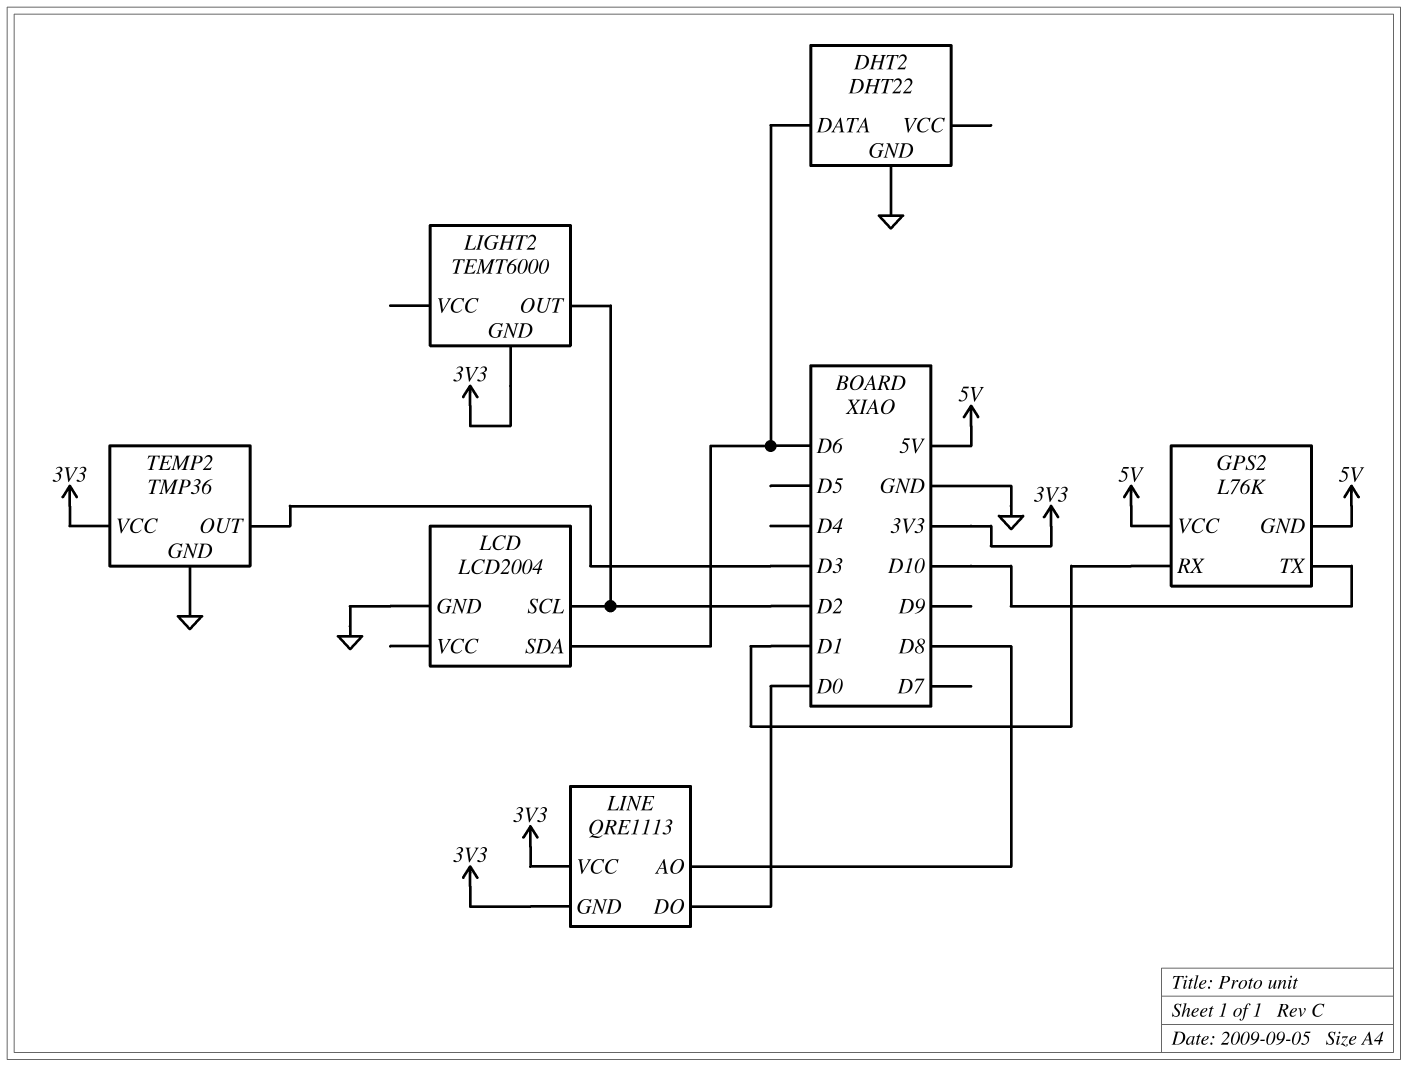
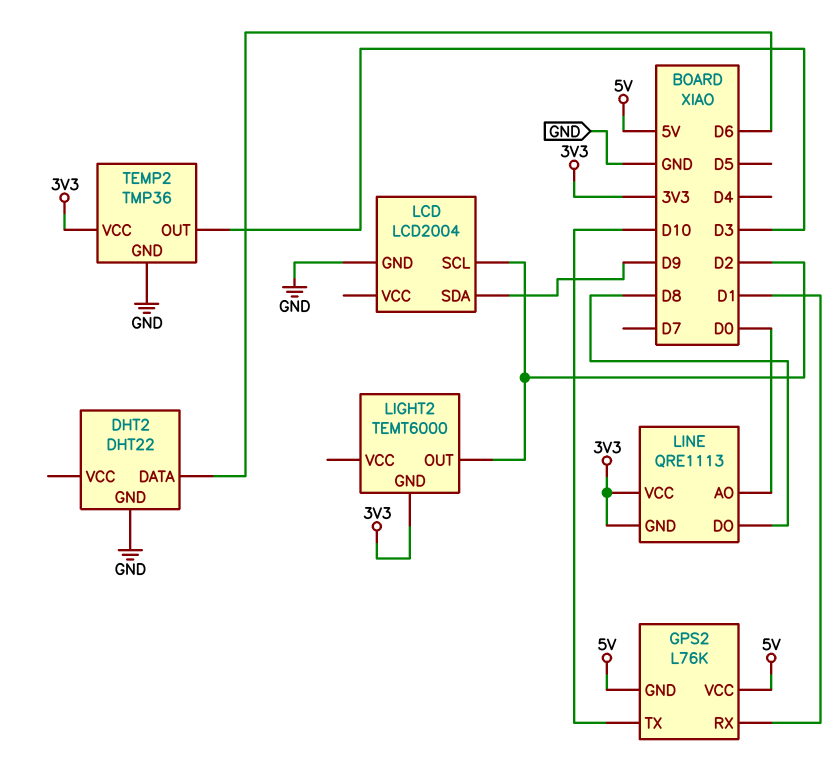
LCD pin SDA: D6 -> D9
LINE pin AO: D8 -> D0
LINE pin DO: D0 -> D8

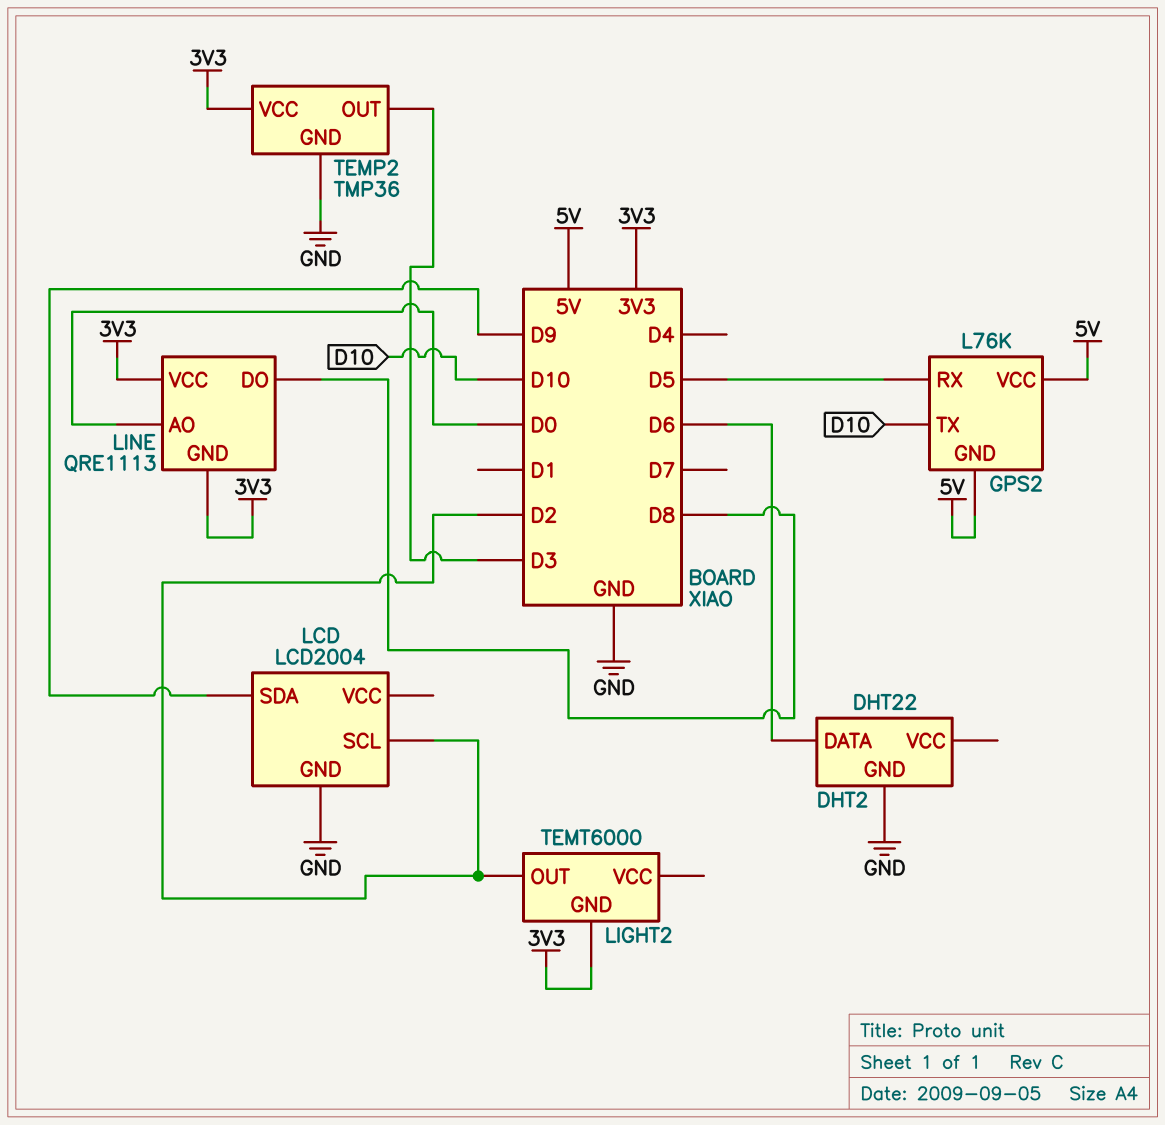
GPS2 pin RX: D1 -> D5

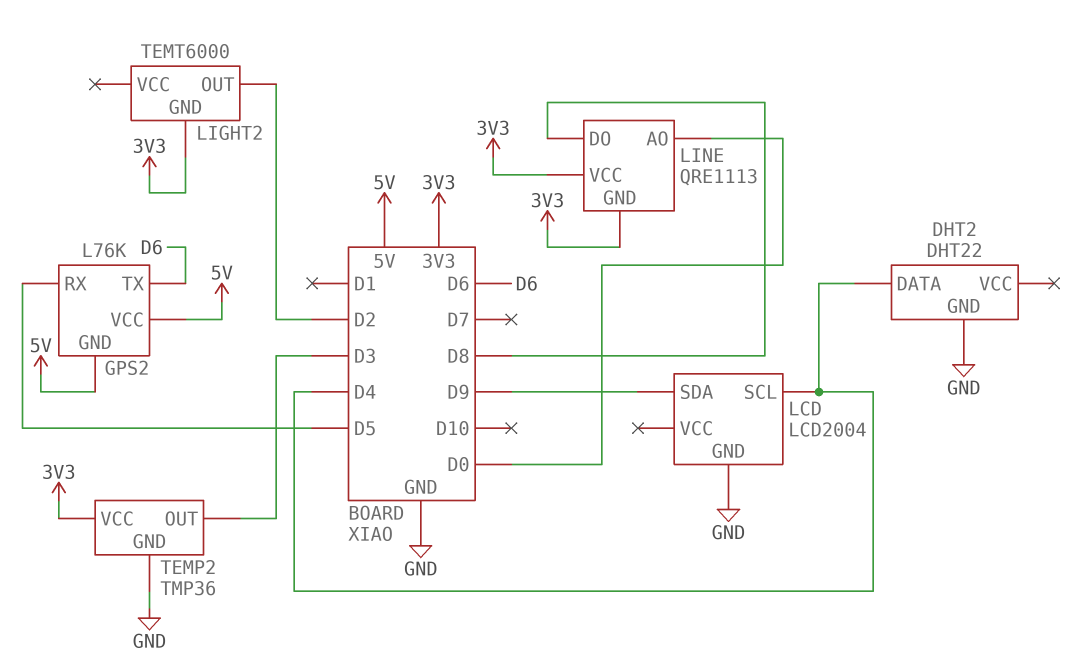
DHT2 pin DATA: D6 -> D4
GPS2 pin TX: D10 -> D6
LCD pin SCL: D2 -> D4

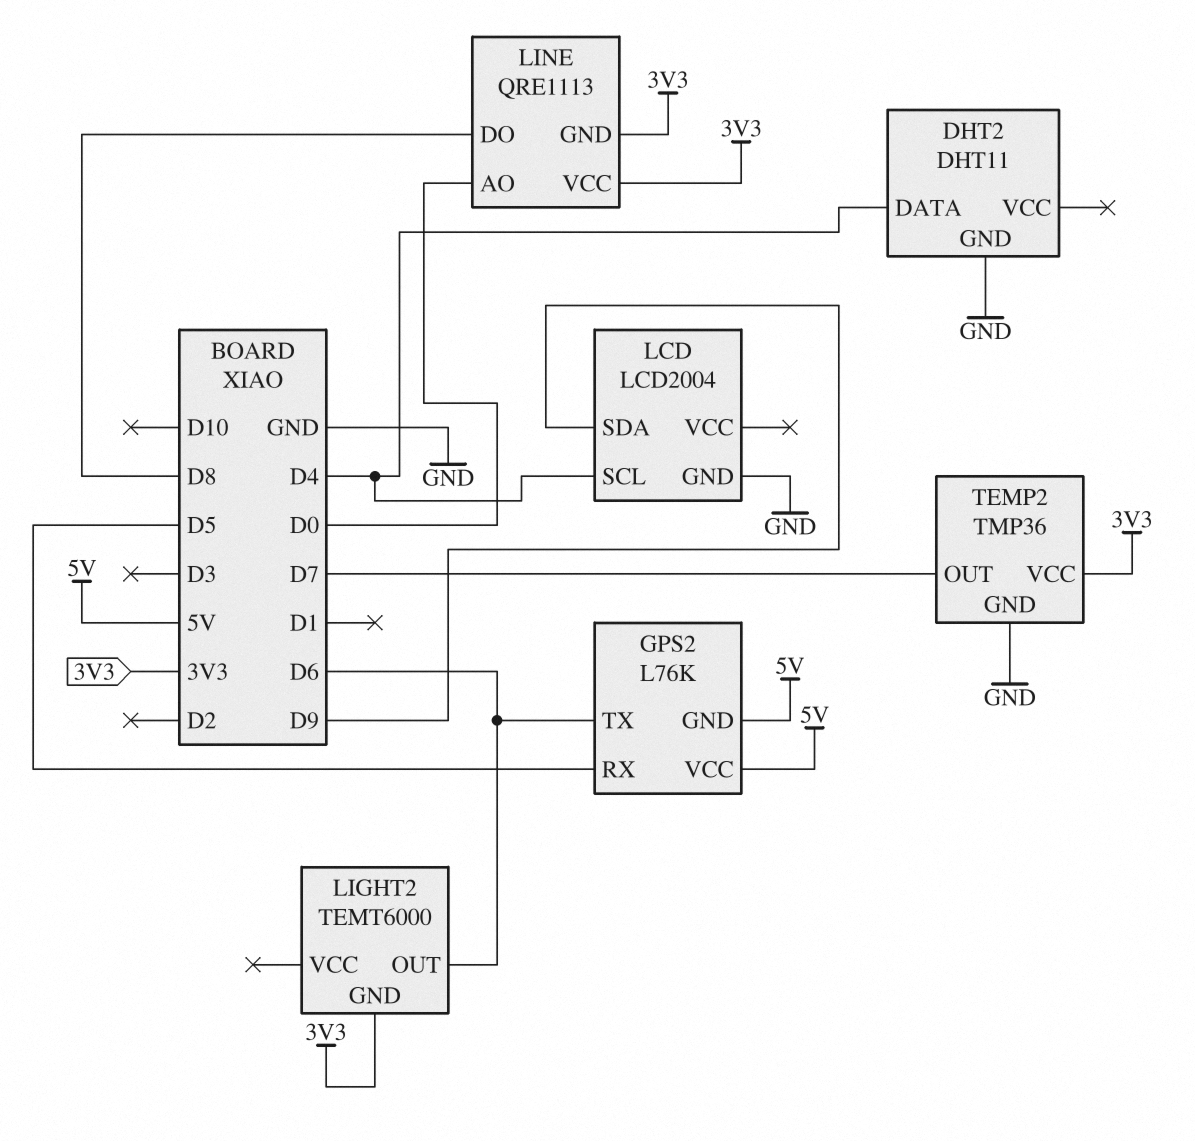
DHT2: DHT22 -> DHT11
LIGHT2 pin OUT: D2 -> D6
TEMP2 pin OUT: D3 -> D7

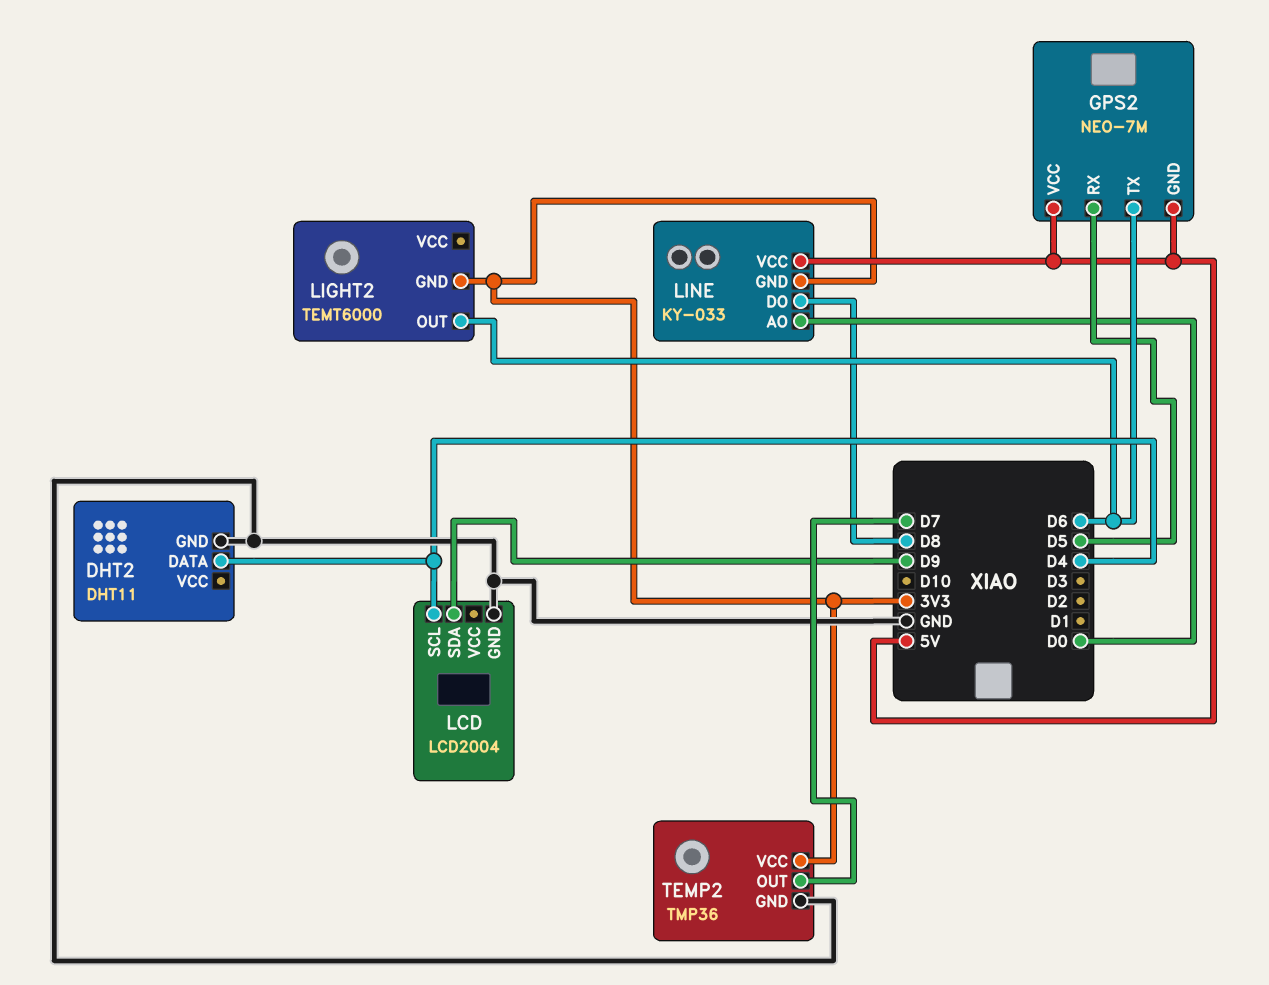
GPS2: L76K -> NEO-7M
LINE: QRE1113 -> KY-033
LINE pin VCC: 3V3 -> 5V

